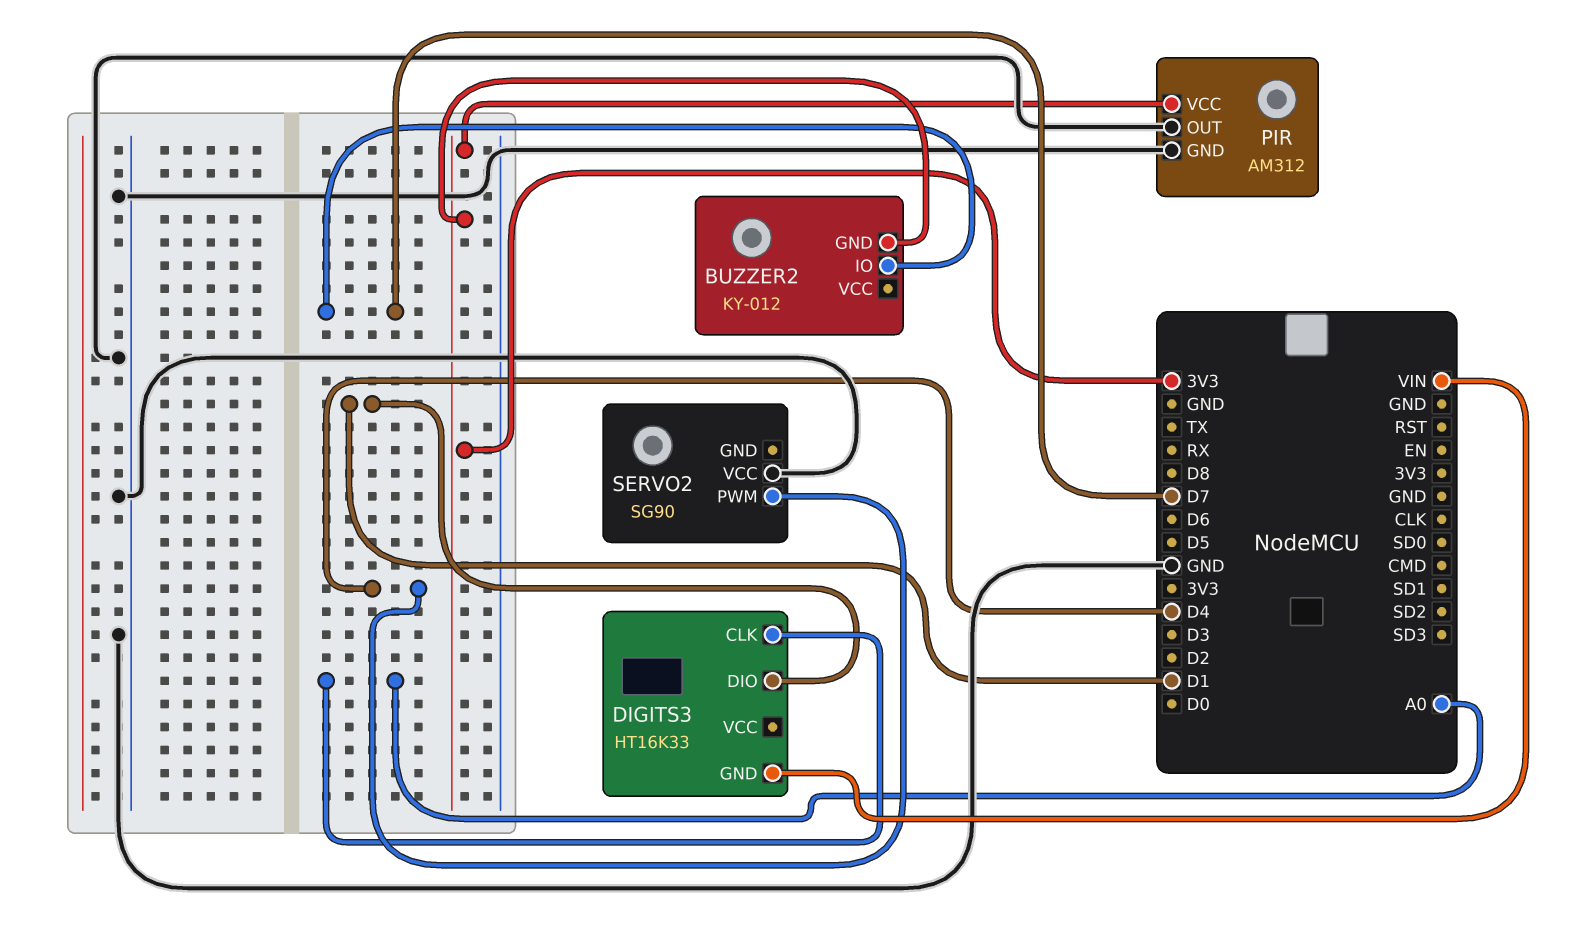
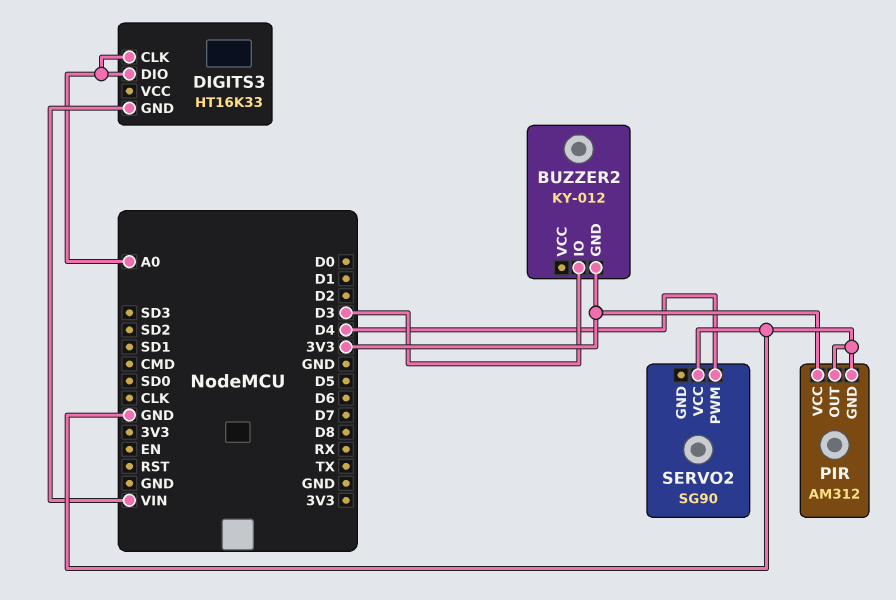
BUZZER2 pin IO: D7 -> D3
DIGITS3 pin DIO: D1 -> A0

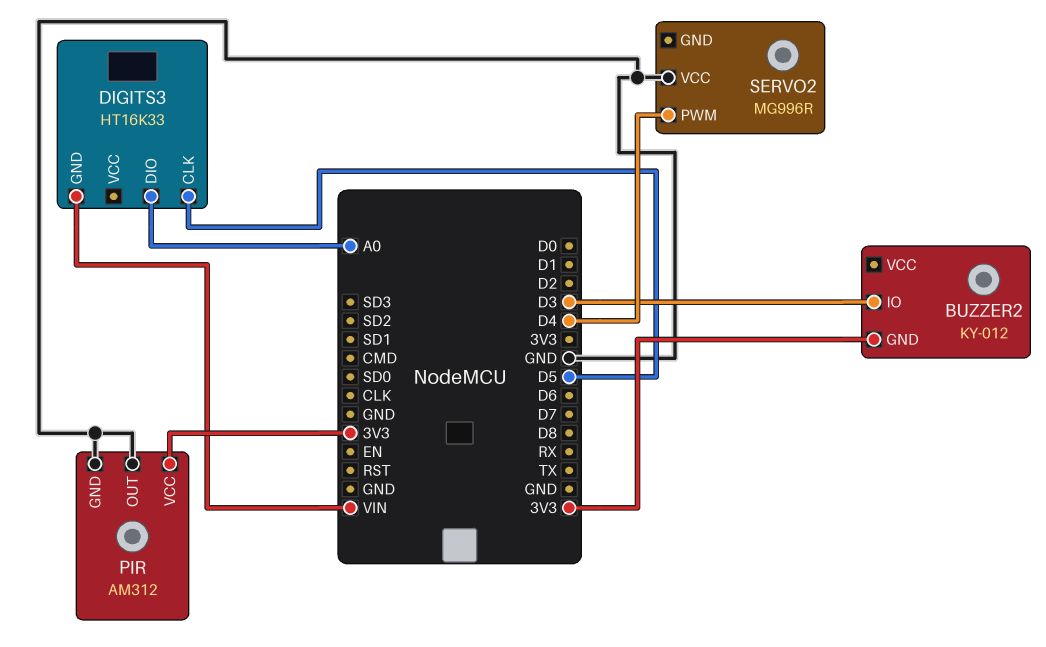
DIGITS3 pin CLK: A0 -> D5
SERVO2: SG90 -> MG996R

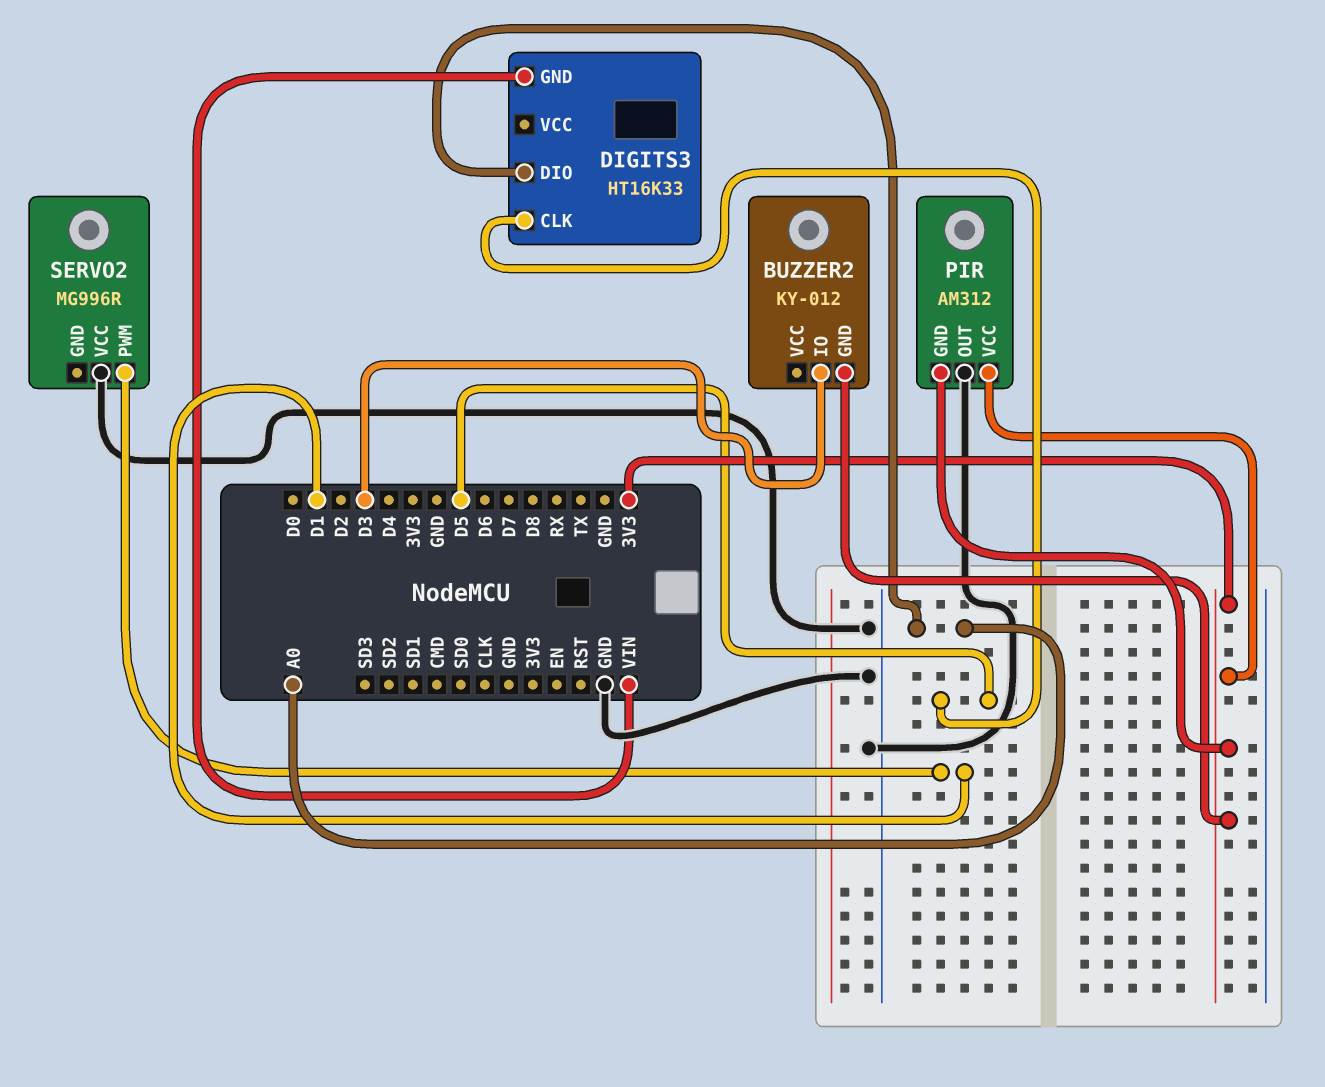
PIR pin GND: GND -> 3V3
SERVO2 pin PWM: D4 -> D1

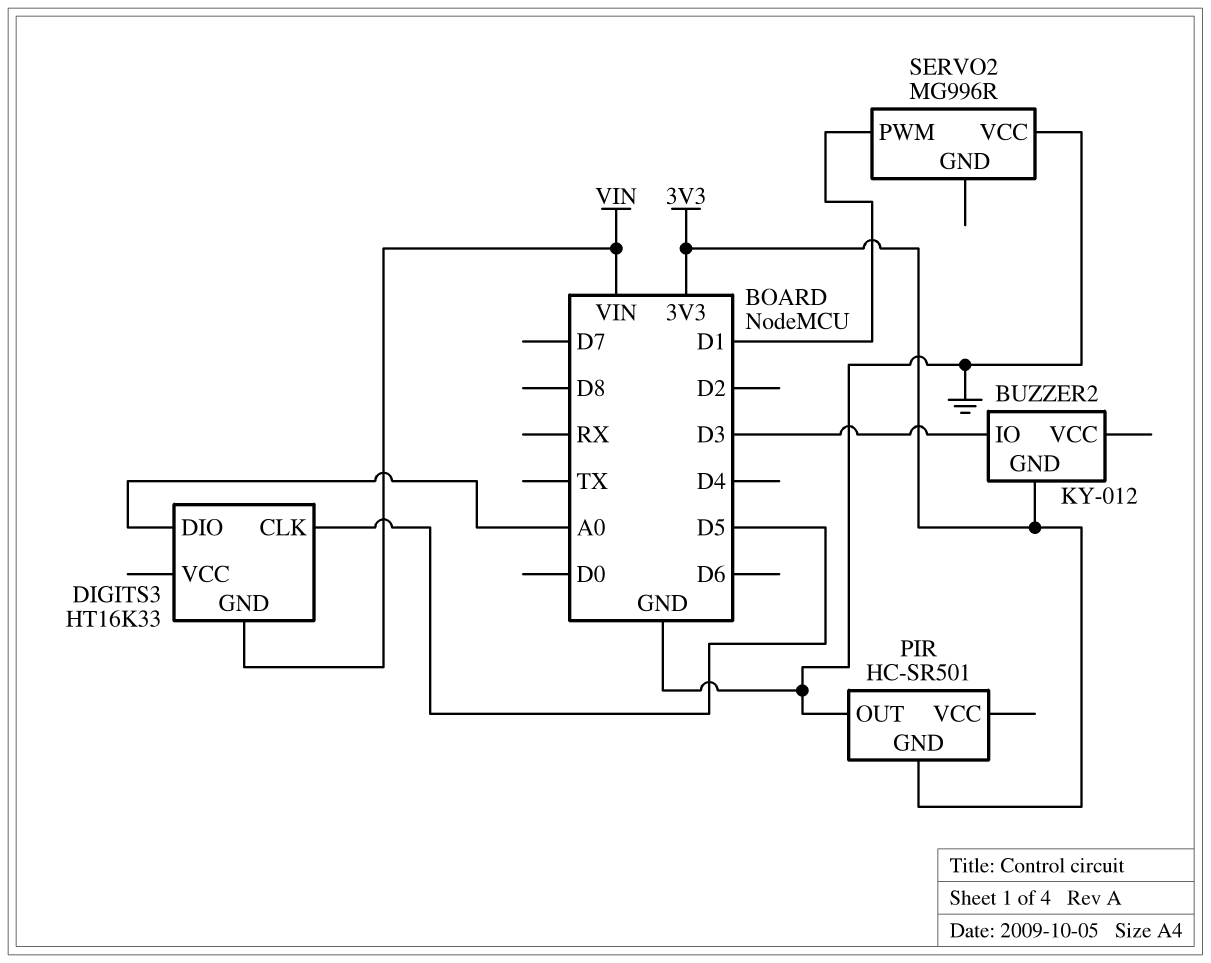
PIR: AM312 -> HC-SR501
PIR pin VCC: 3V3 -> none

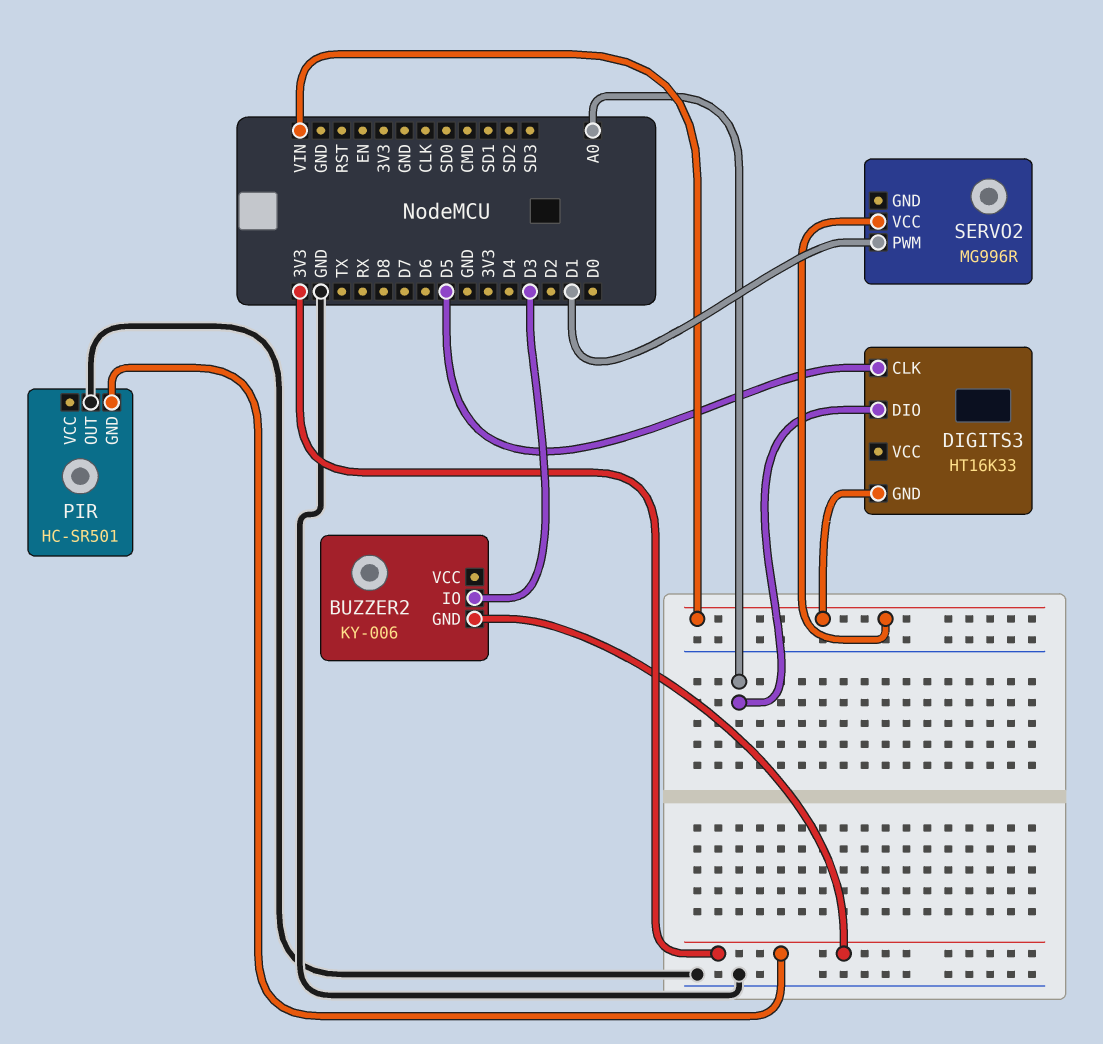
BUZZER2: KY-012 -> KY-006
SERVO2 pin VCC: GND -> VIN

